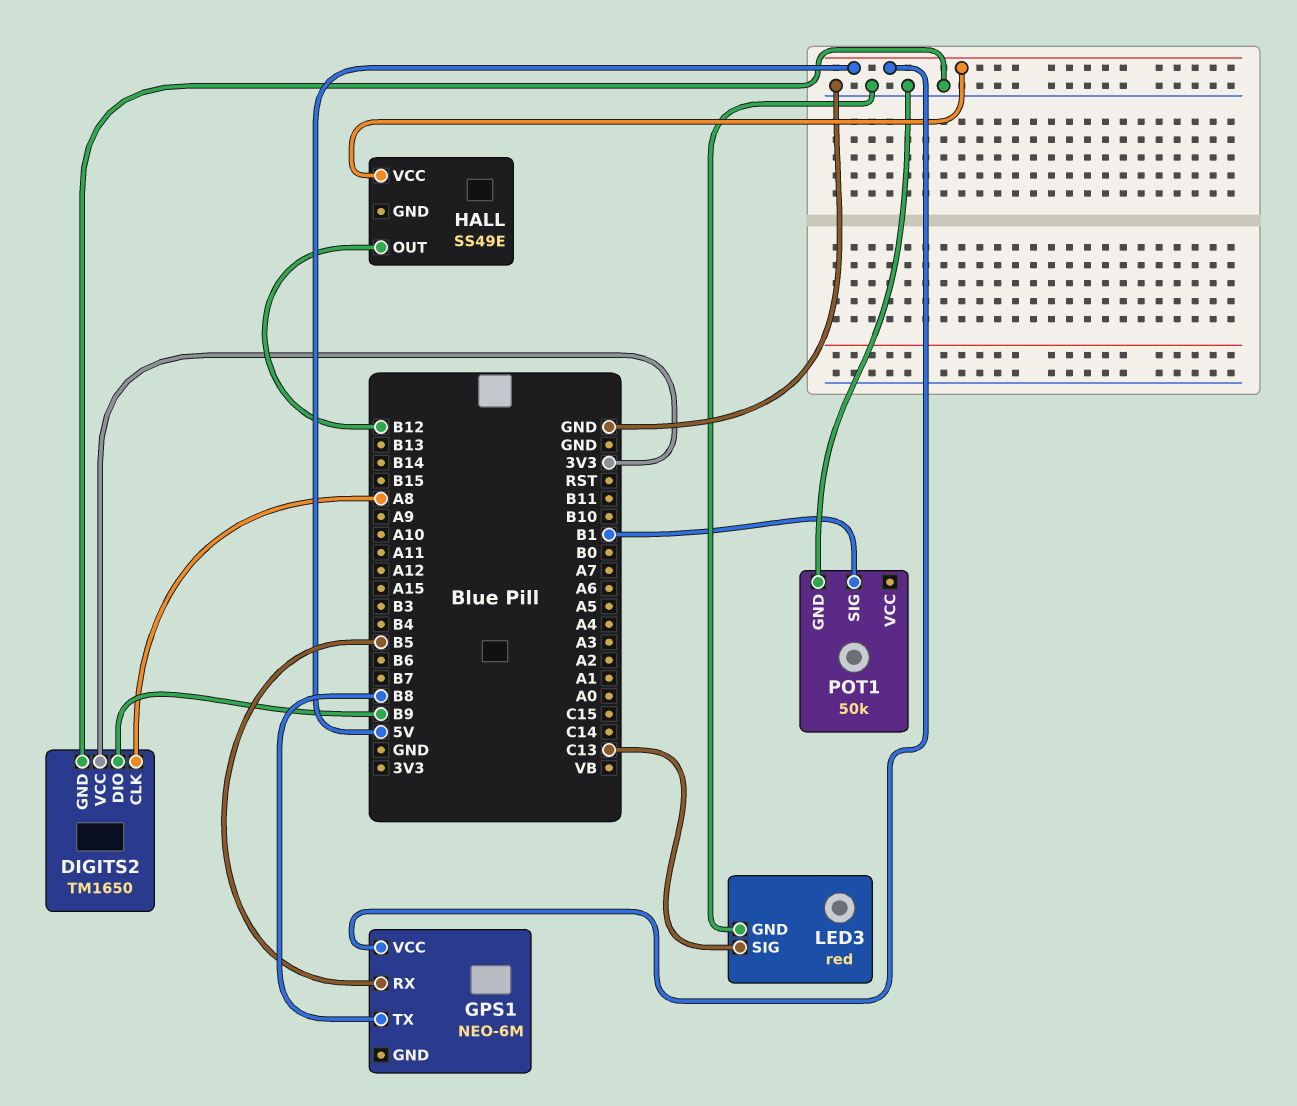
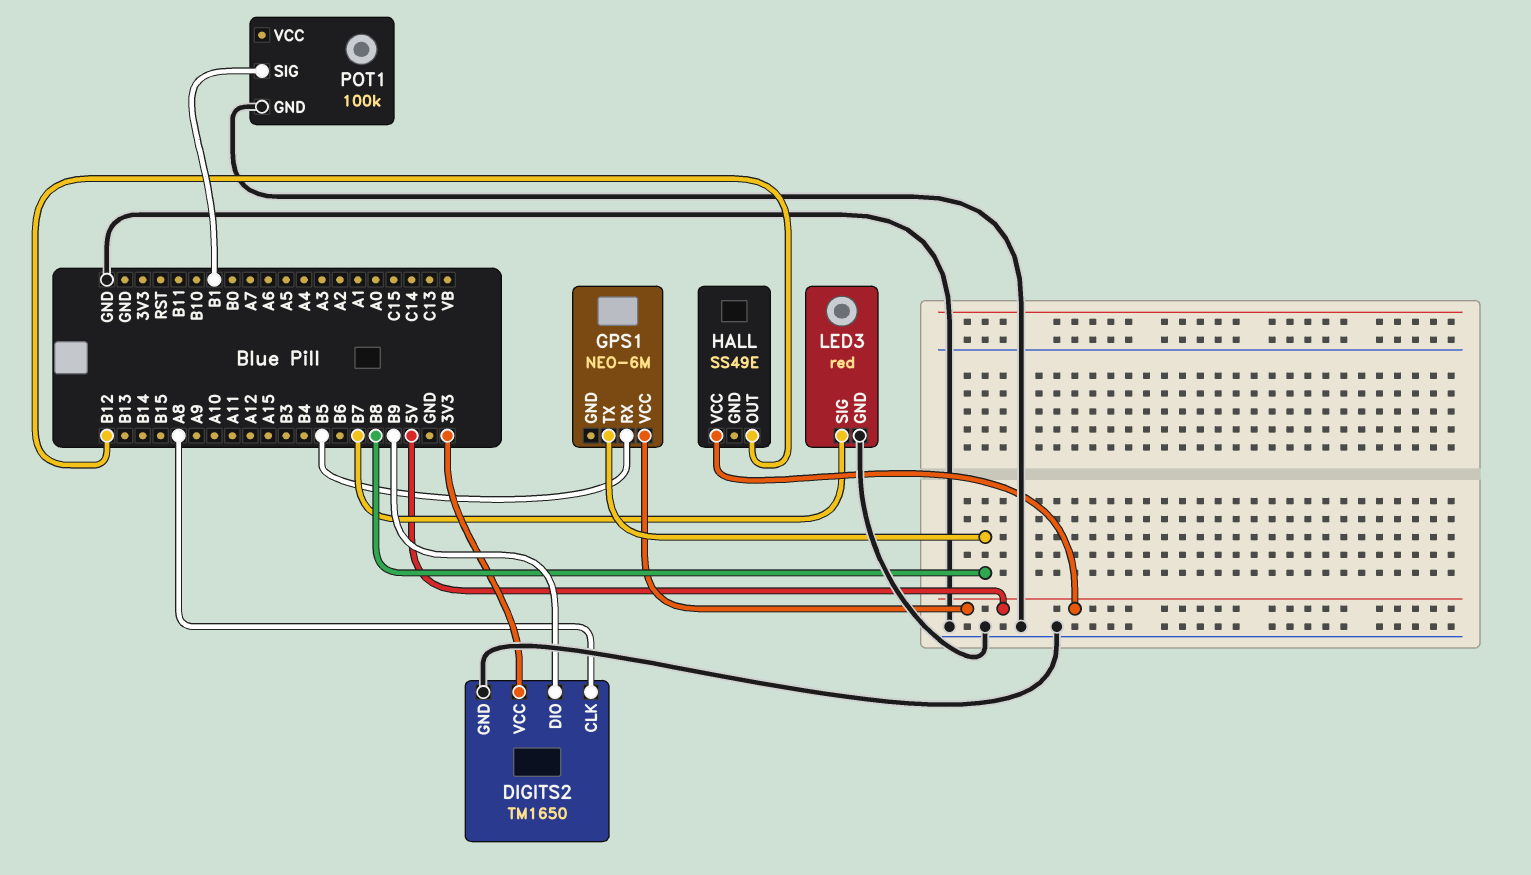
LED3 pin SIG: C13 -> B7
POT1: 50k -> 100k

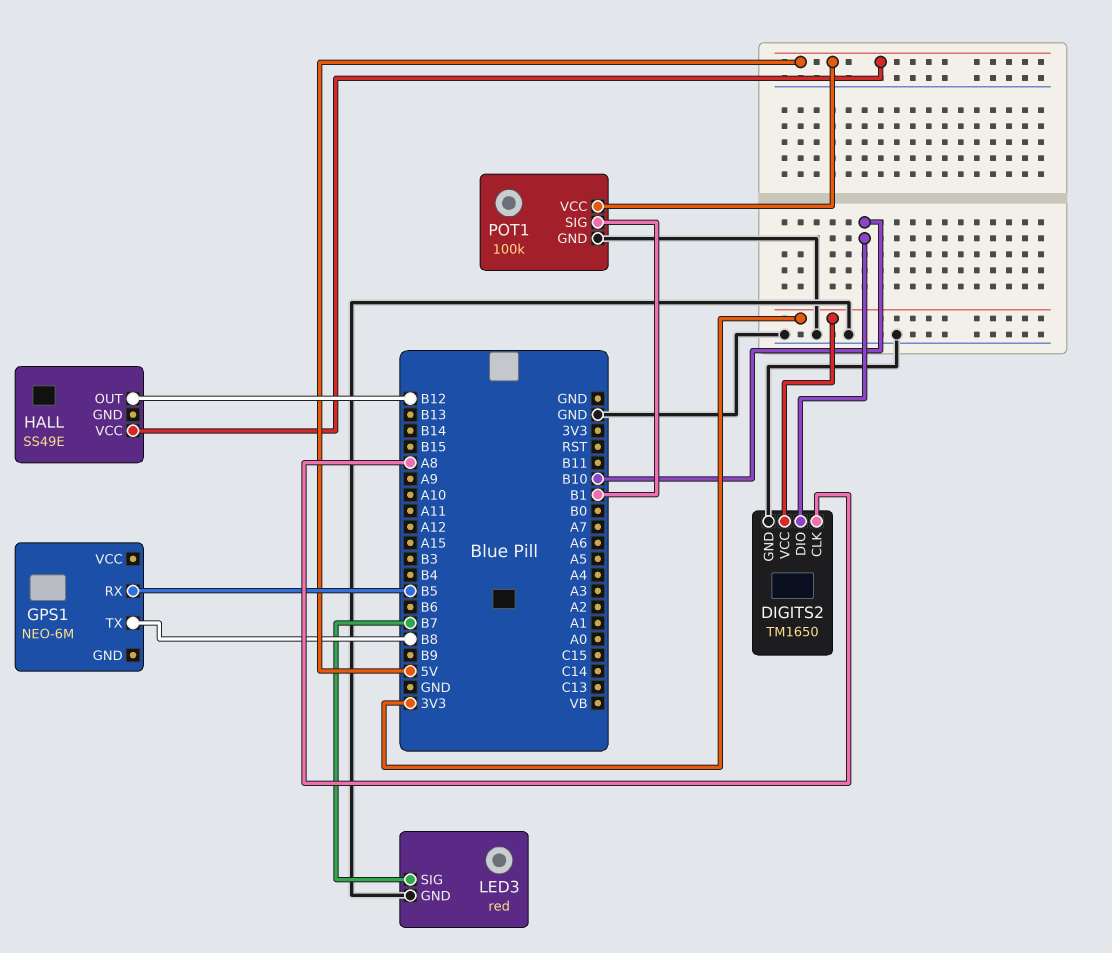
DIGITS2 pin DIO: B9 -> B10
GPS1 pin VCC: 5V -> none
POT1 pin VCC: none -> 5V

